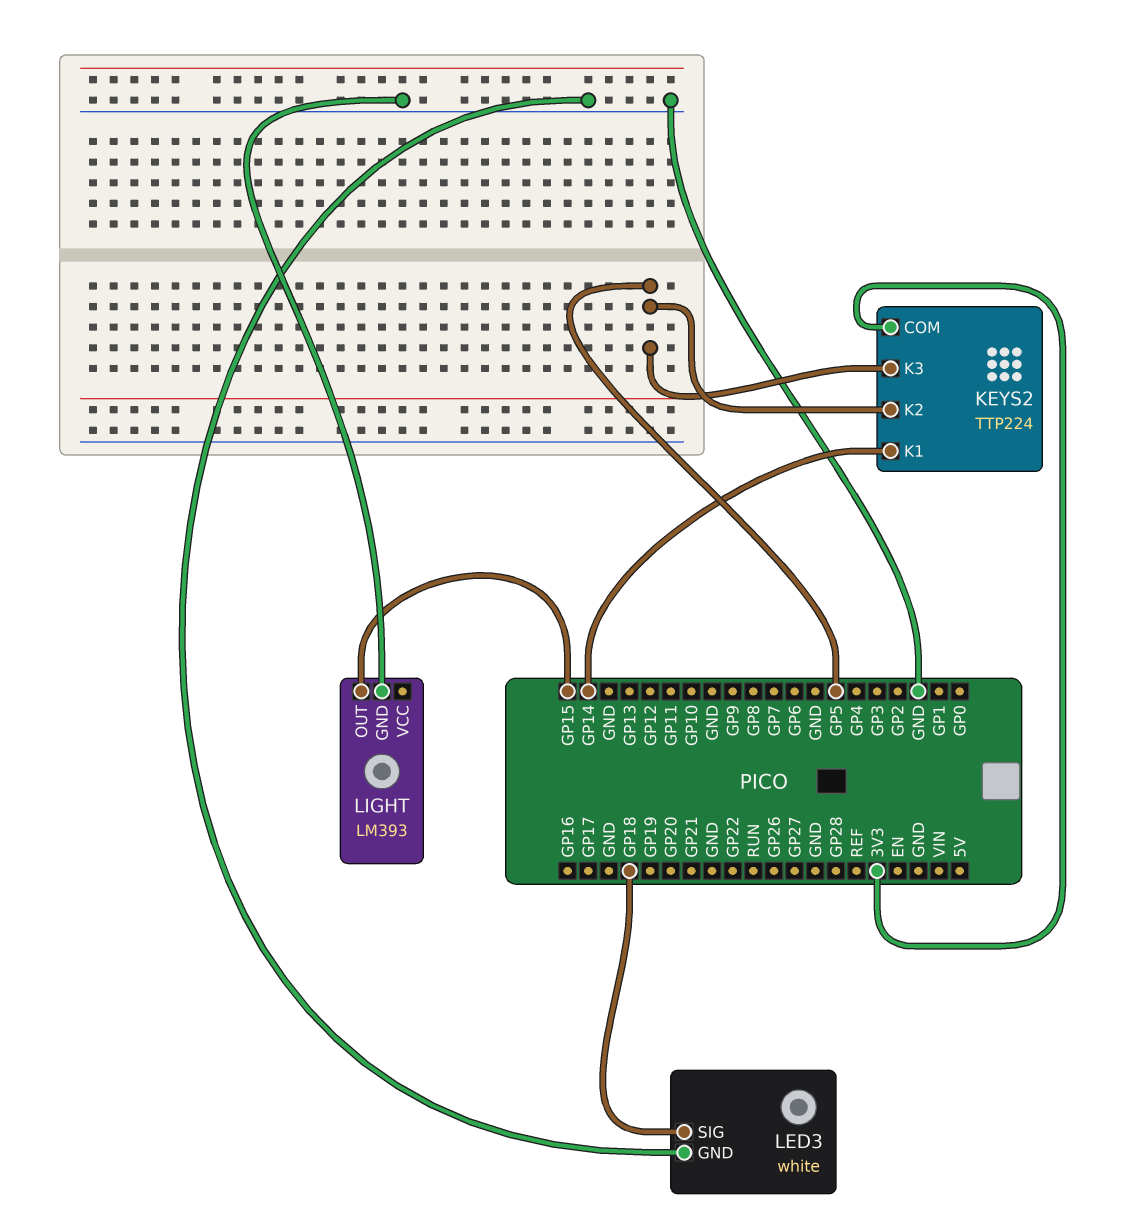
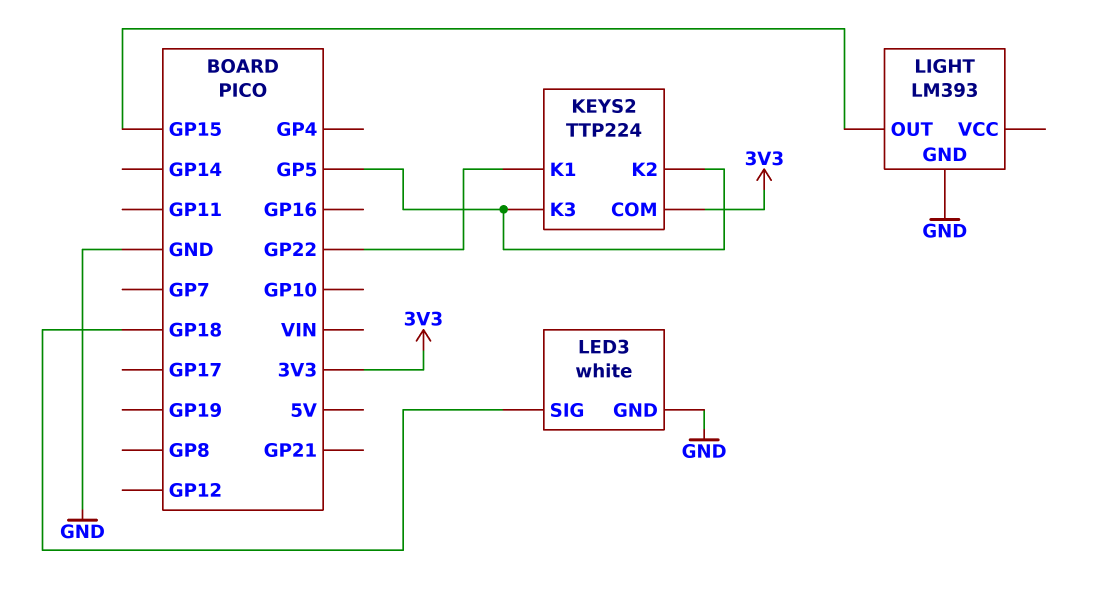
KEYS2 pin K1: GP14 -> GP22

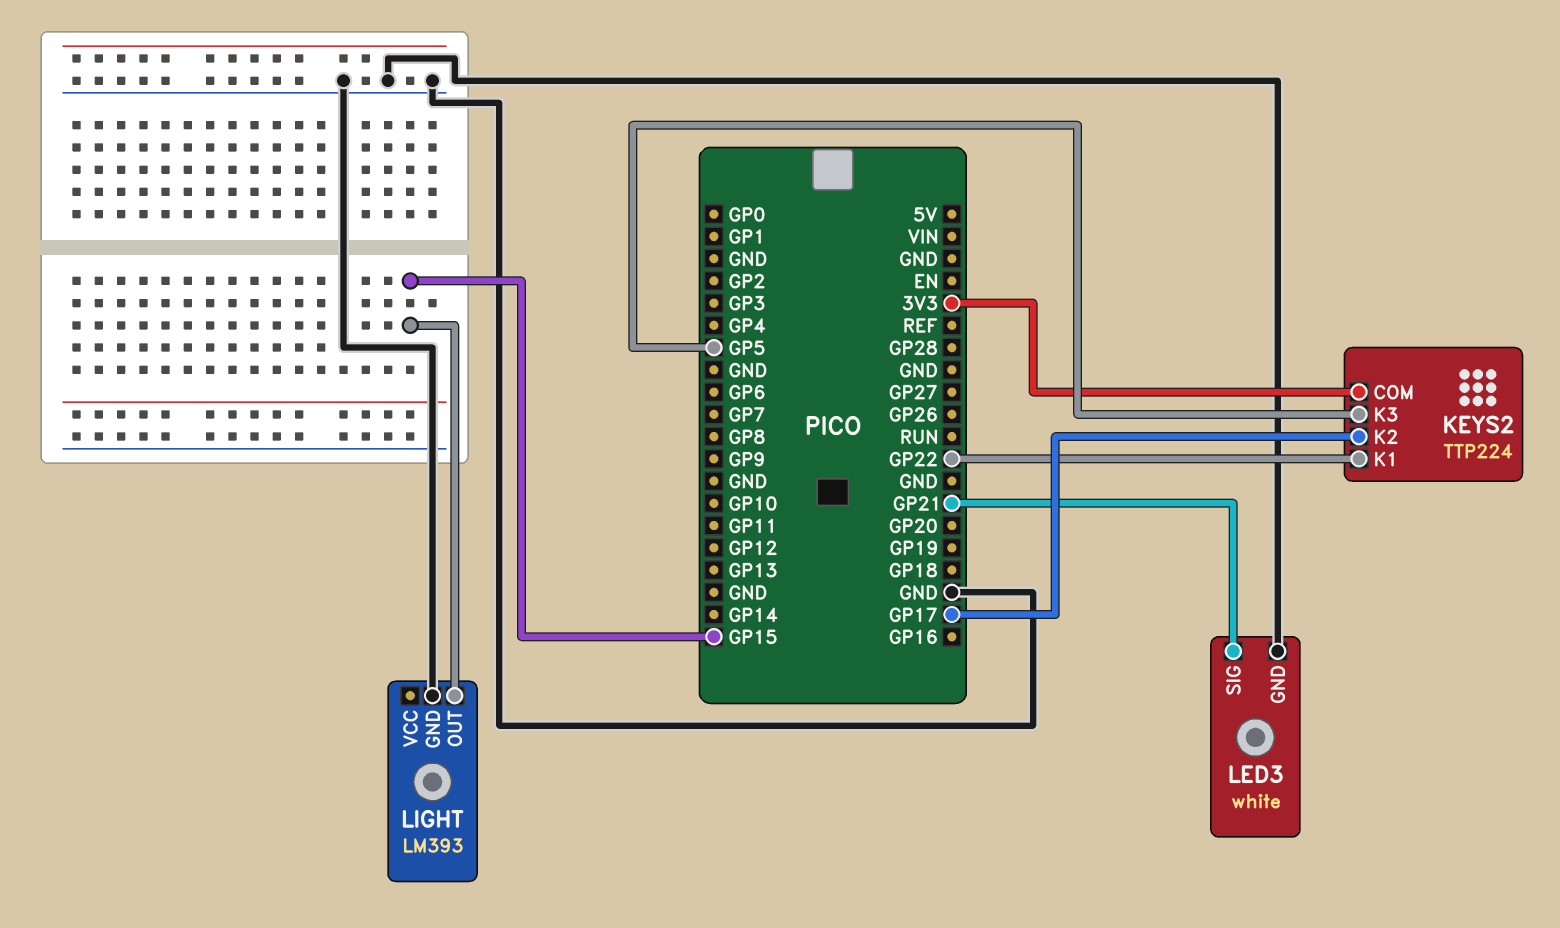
KEYS2 pin K2: GP5 -> GP17
LED3 pin SIG: GP18 -> GP21

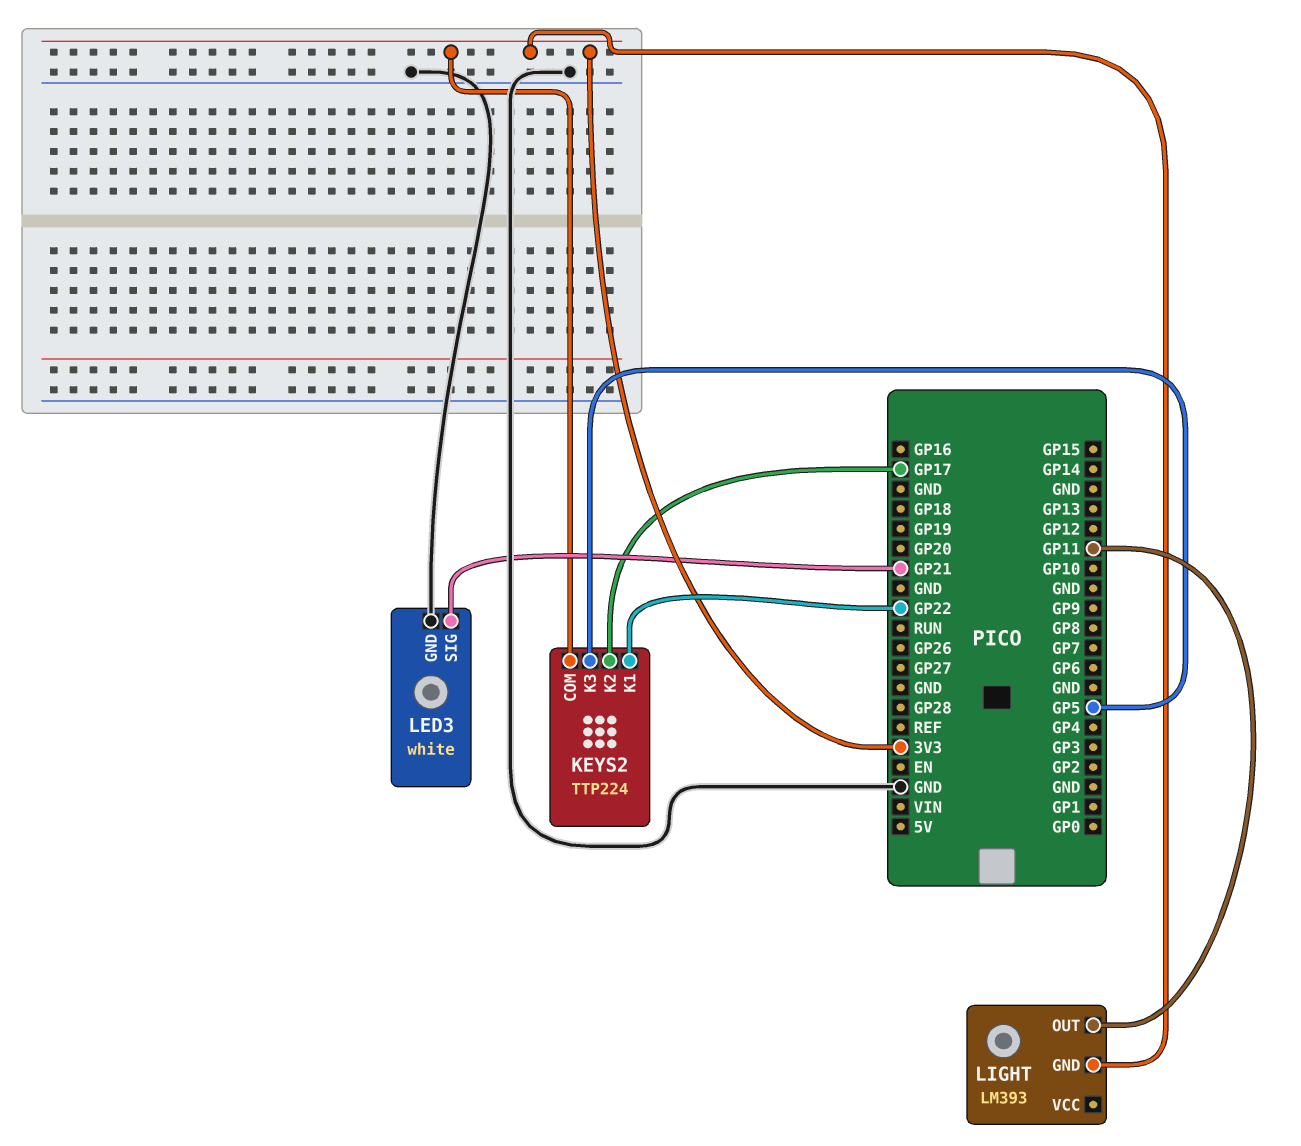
LIGHT pin GND: GND -> 3V3
LIGHT pin OUT: GP15 -> GP11

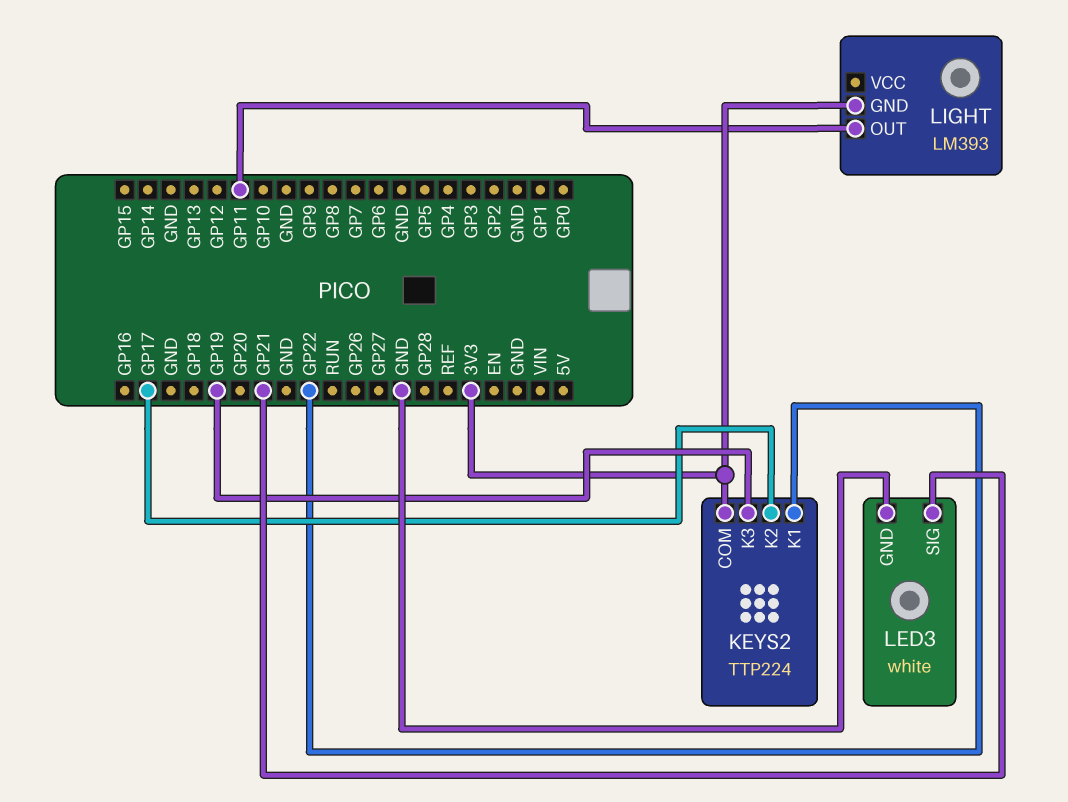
KEYS2 pin K3: GP5 -> GP19

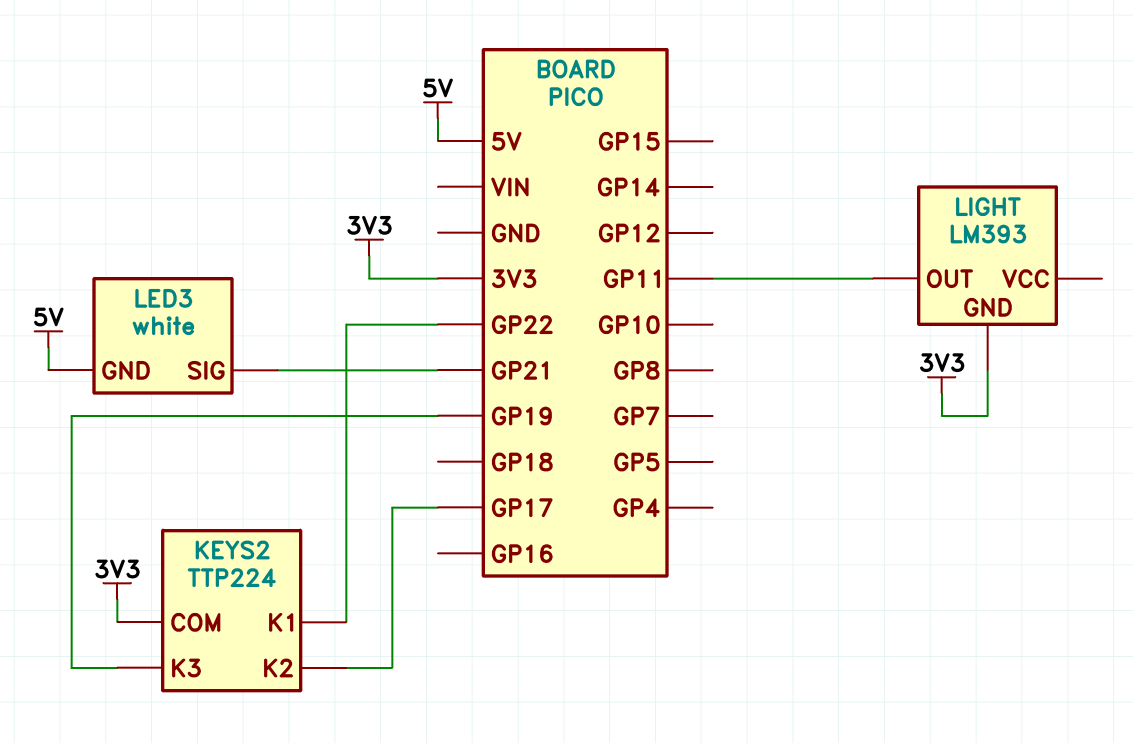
LED3 pin GND: GND -> 5V

